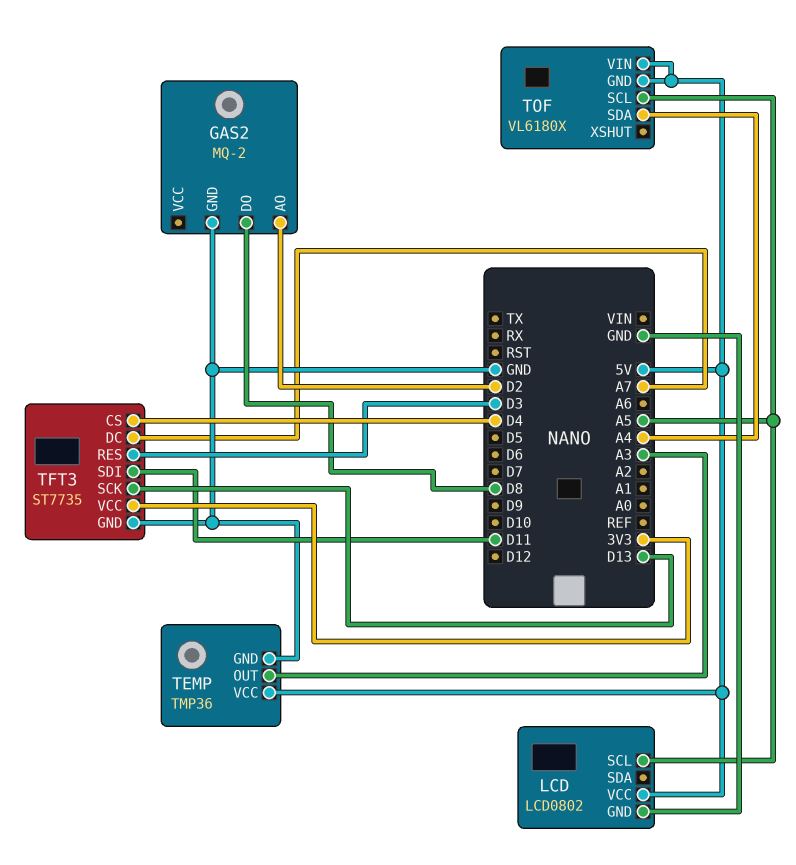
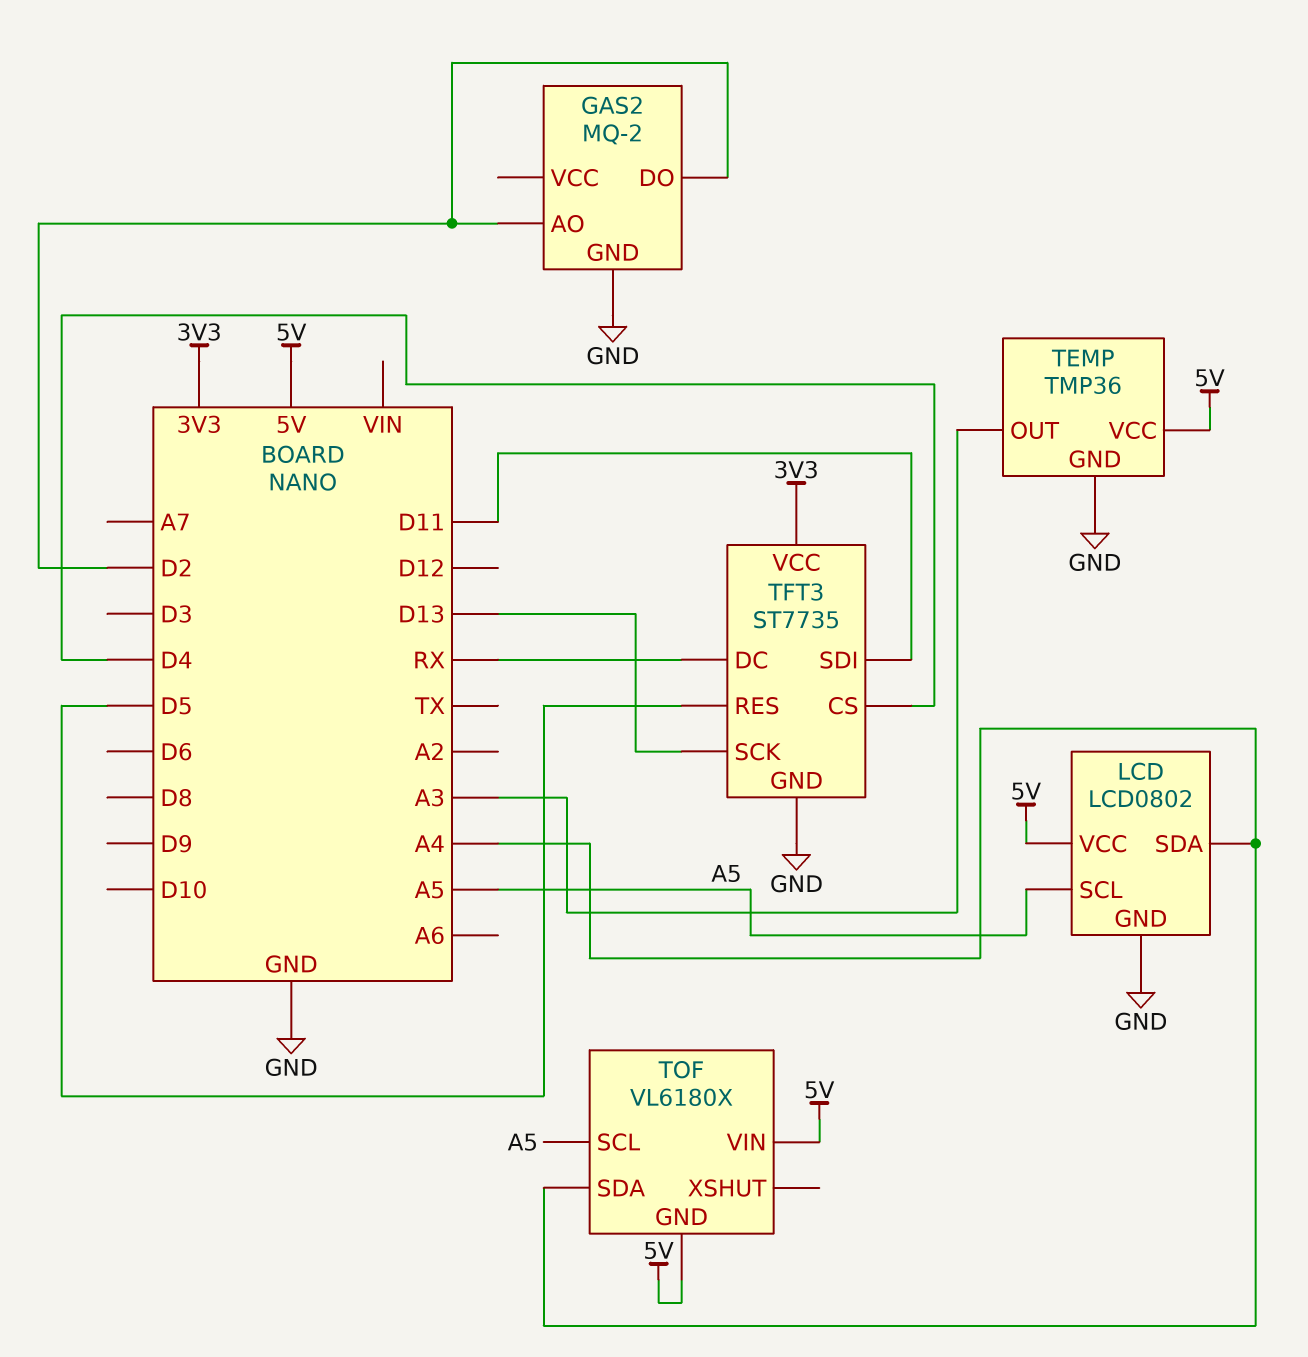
GAS2 pin DO: D8 -> D2
LCD pin SDA: none -> A4
TFT3 pin DC: A7 -> RX
TFT3 pin RES: D3 -> D5

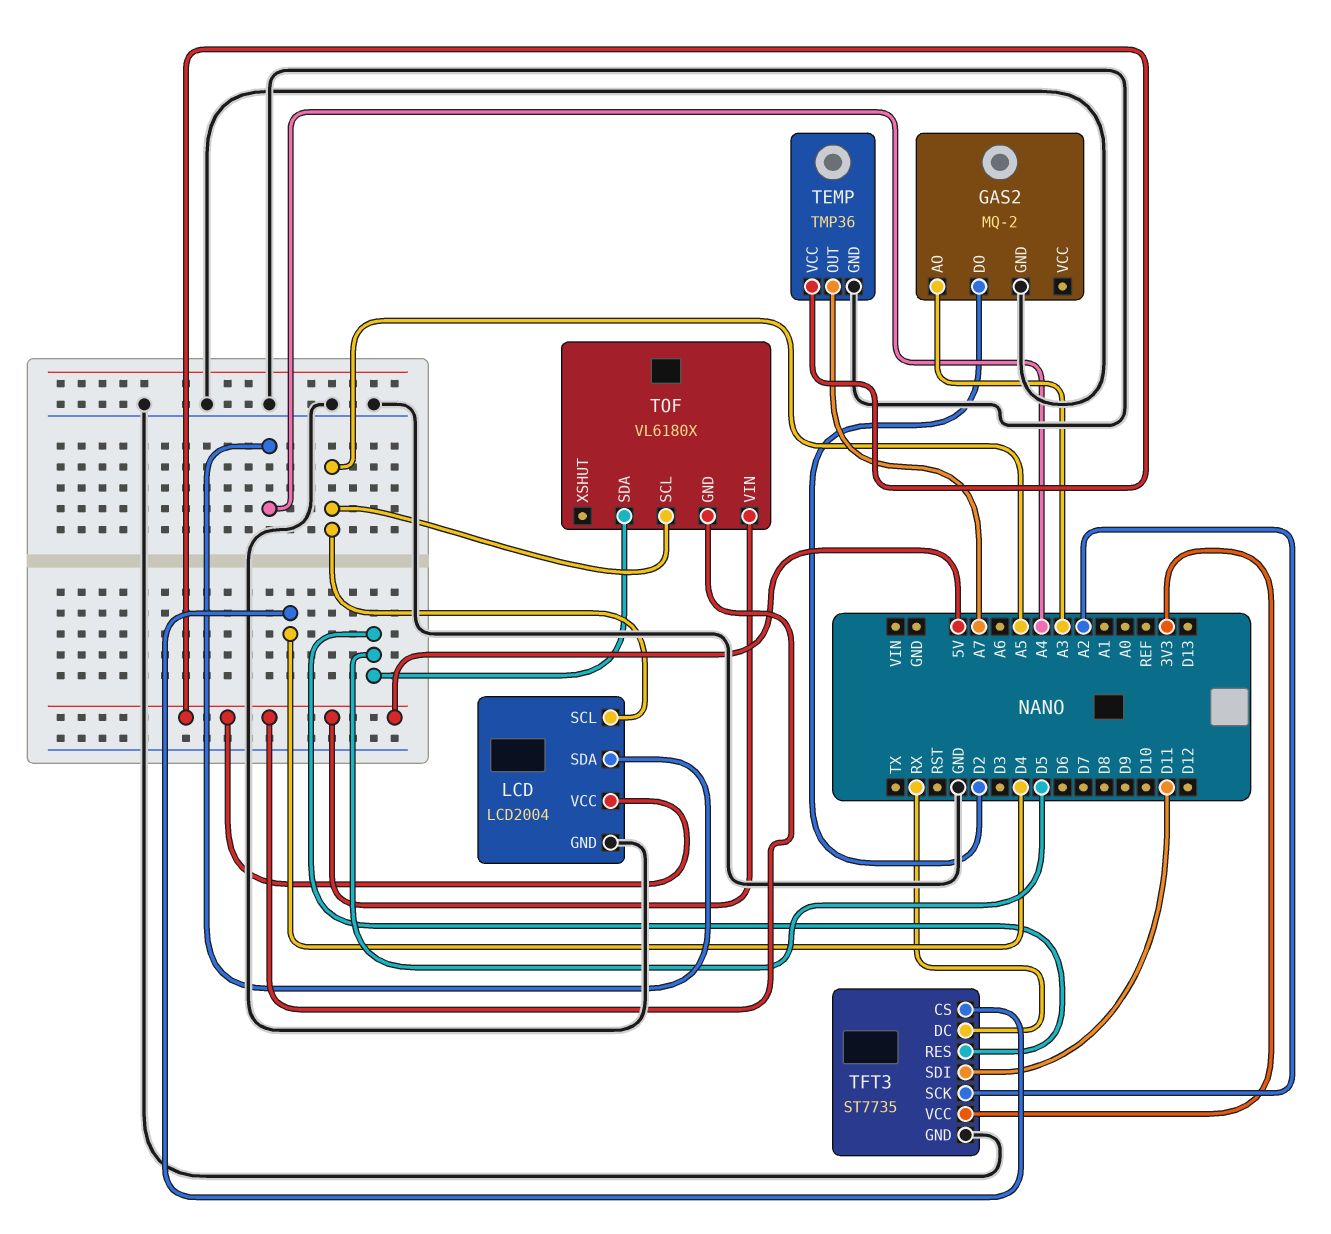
GAS2 pin AO: D2 -> A3
LCD: LCD0802 -> LCD2004
TEMP pin OUT: A3 -> A7
TFT3 pin SCK: D13 -> A2
TOF pin SDA: A4 -> D5

